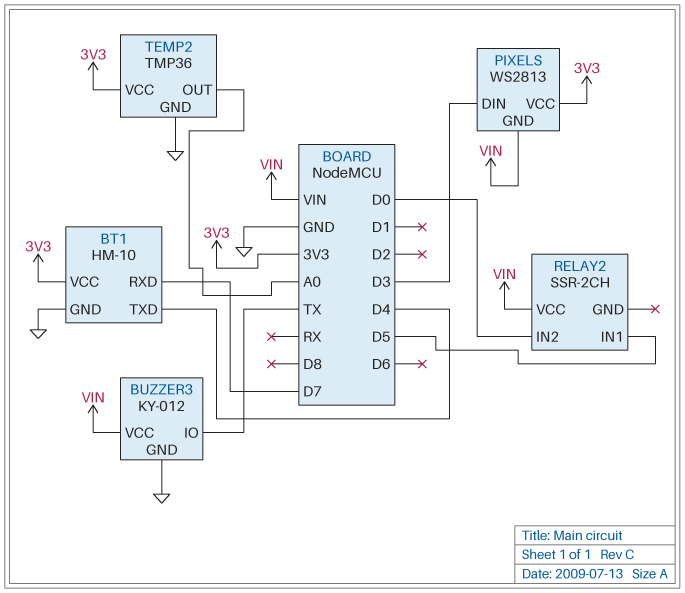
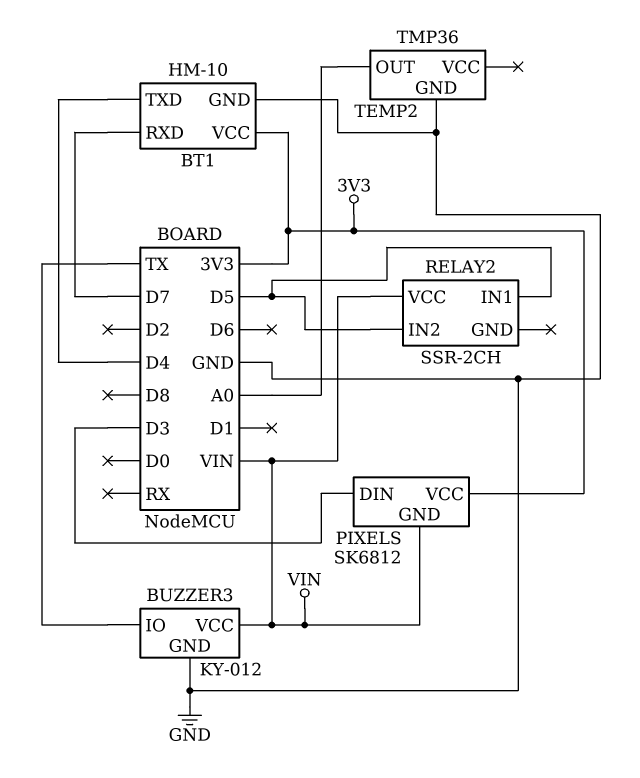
PIXELS: WS2813 -> SK6812
RELAY2 pin IN2: D0 -> D5
TEMP2 pin VCC: 3V3 -> none

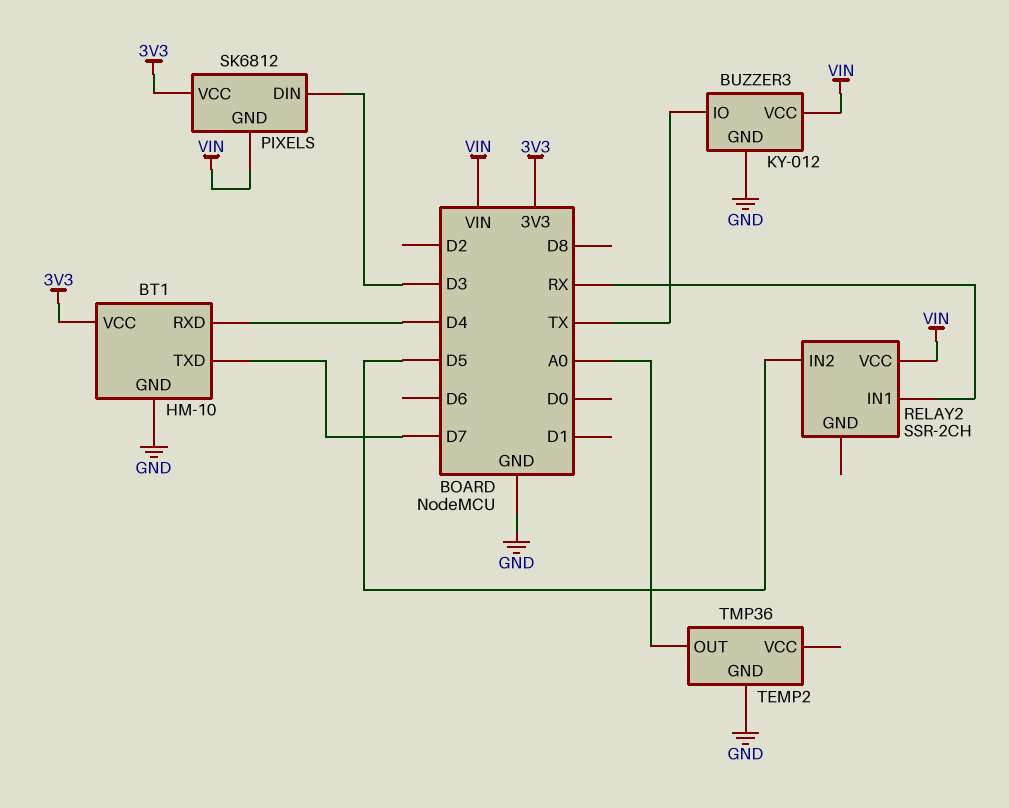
BT1 pin RXD: D7 -> D4
BT1 pin TXD: D4 -> D7
RELAY2 pin IN1: D5 -> RX

